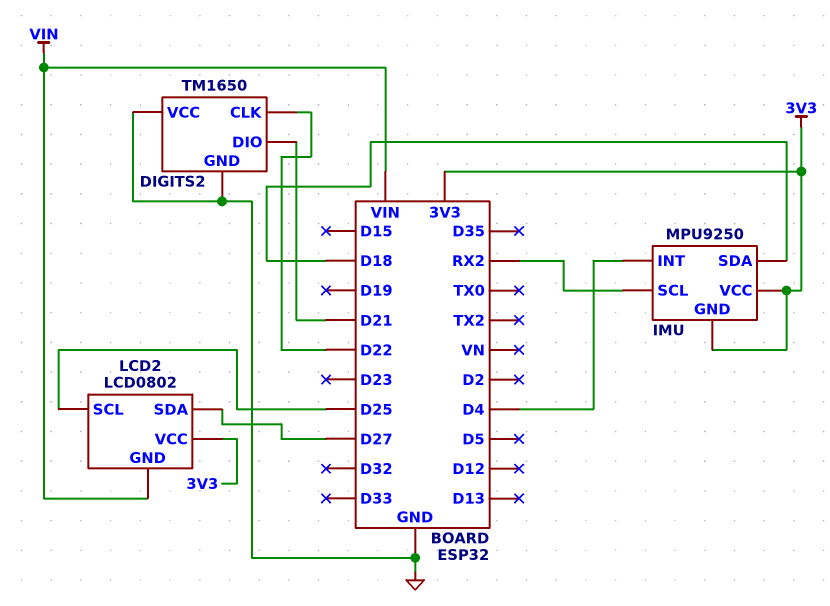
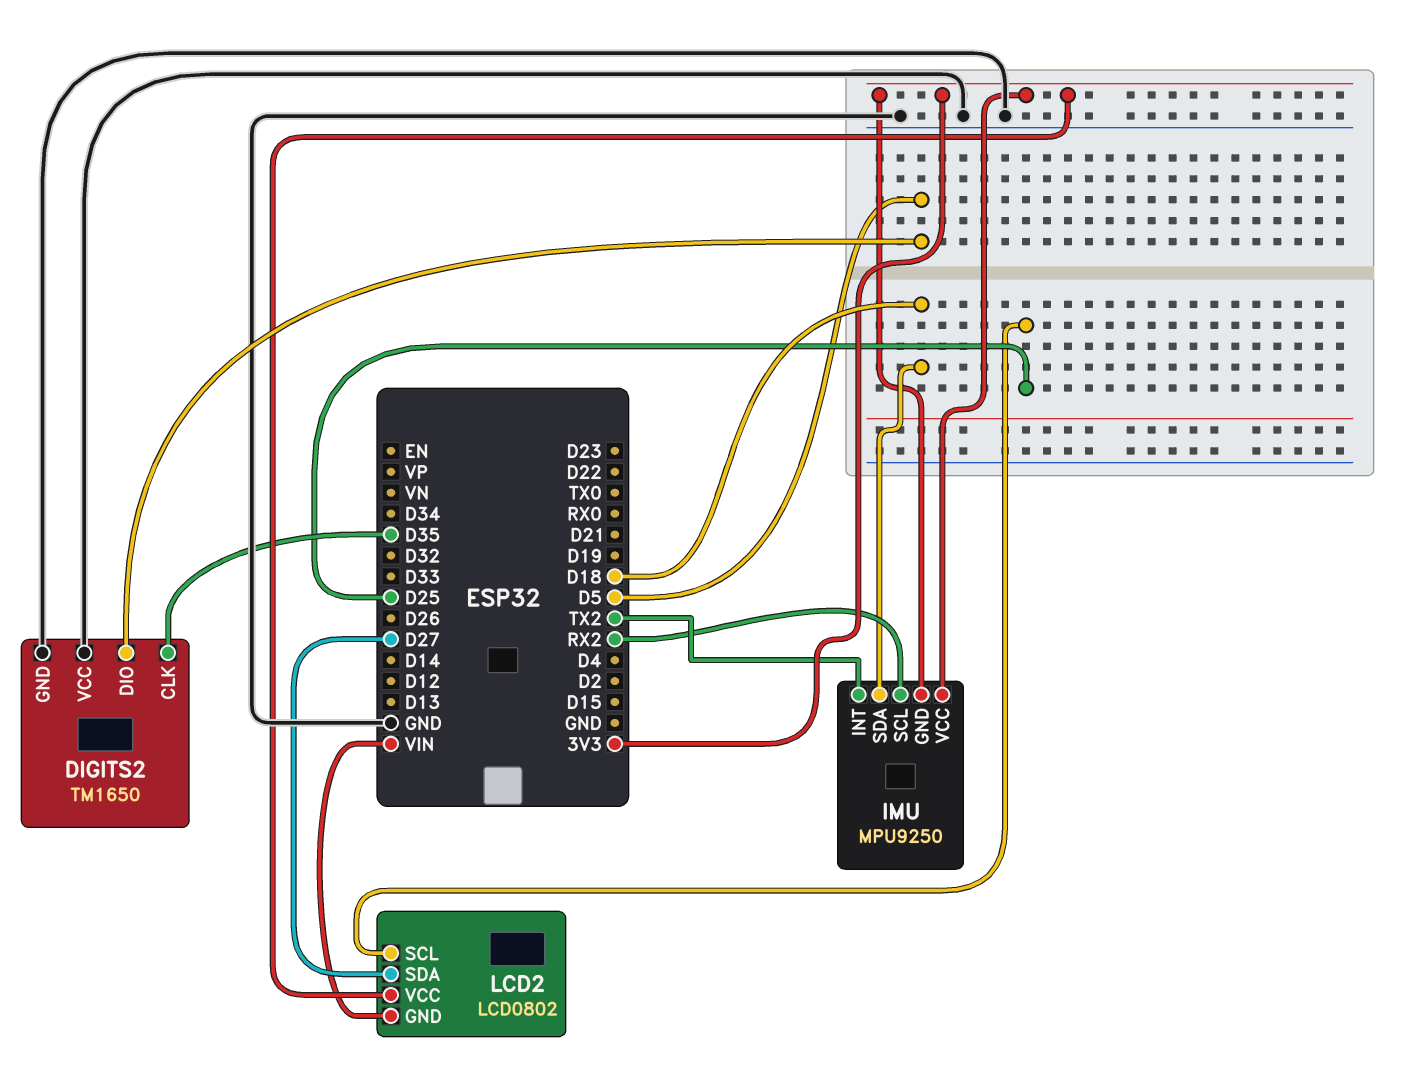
DIGITS2 pin CLK: D22 -> D35
DIGITS2 pin DIO: D21 -> D5
IMU pin INT: D4 -> TX2

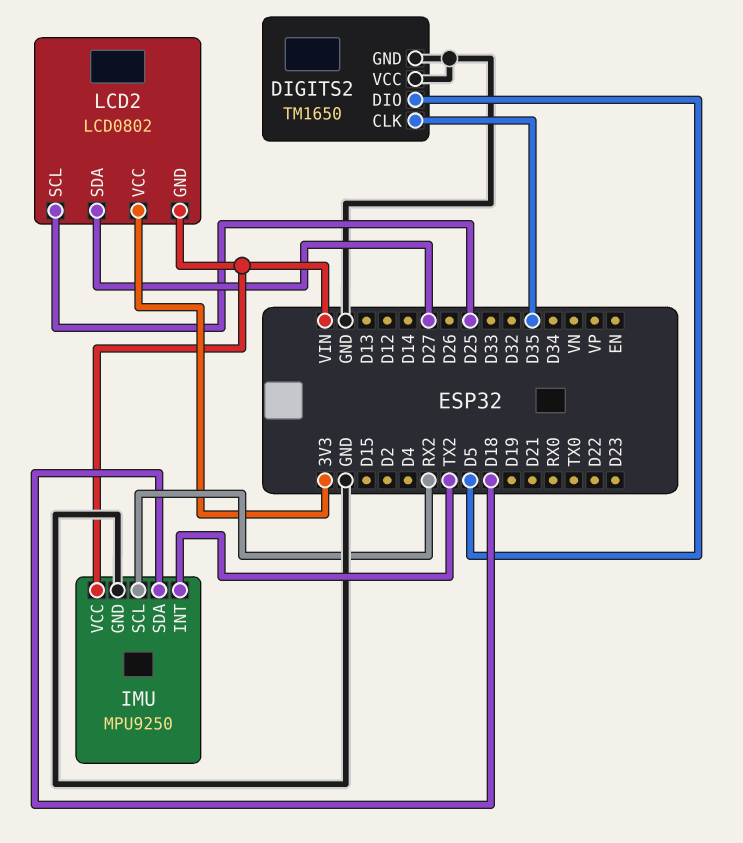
IMU pin GND: 3V3 -> GND
IMU pin VCC: 3V3 -> VIN

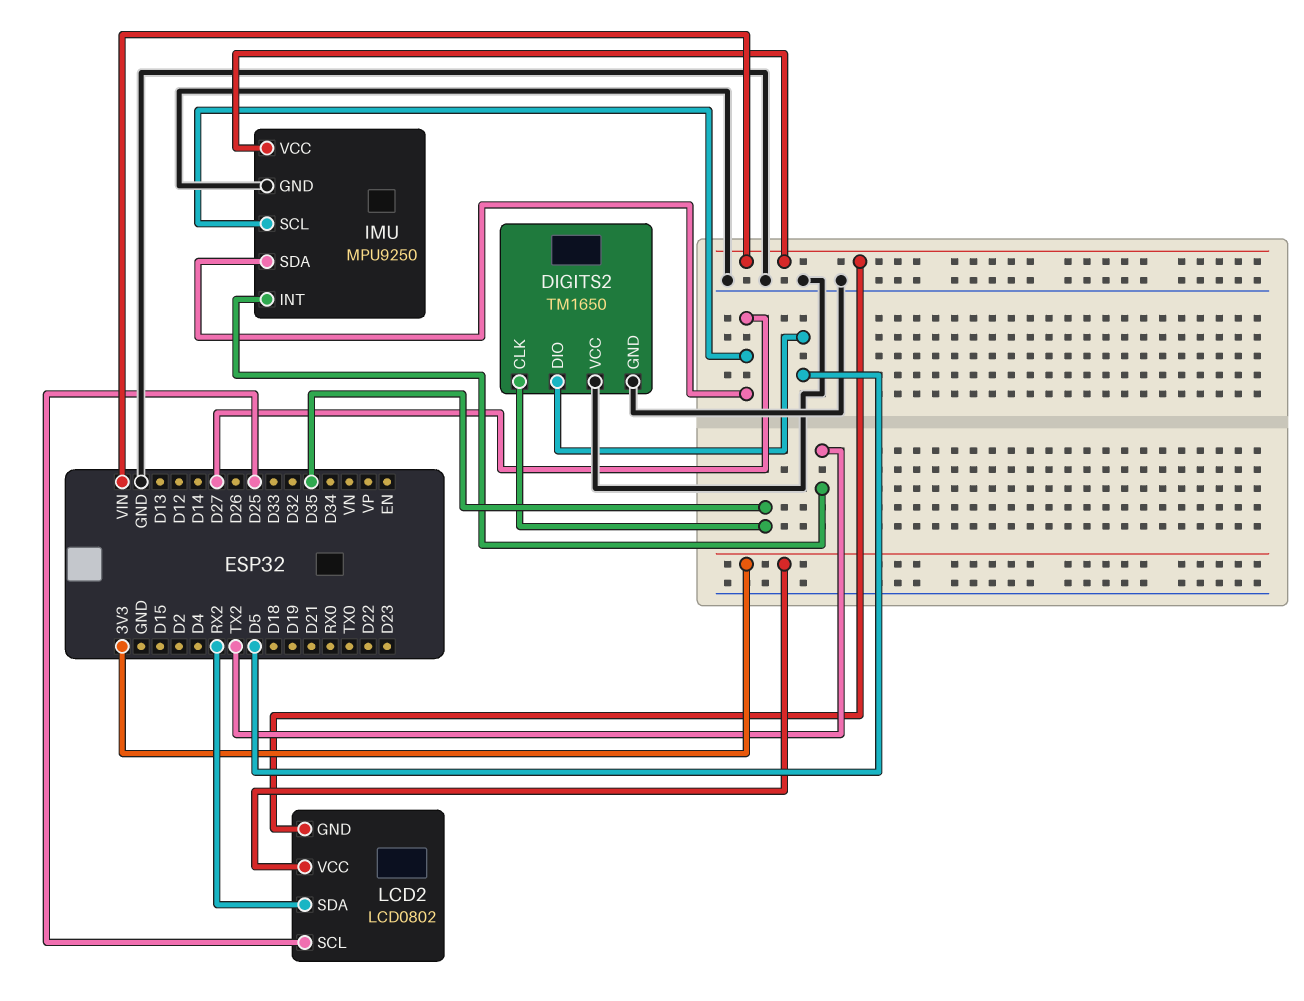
IMU pin SCL: RX2 -> D27
IMU pin SDA: D18 -> D27
LCD2 pin SDA: D27 -> RX2

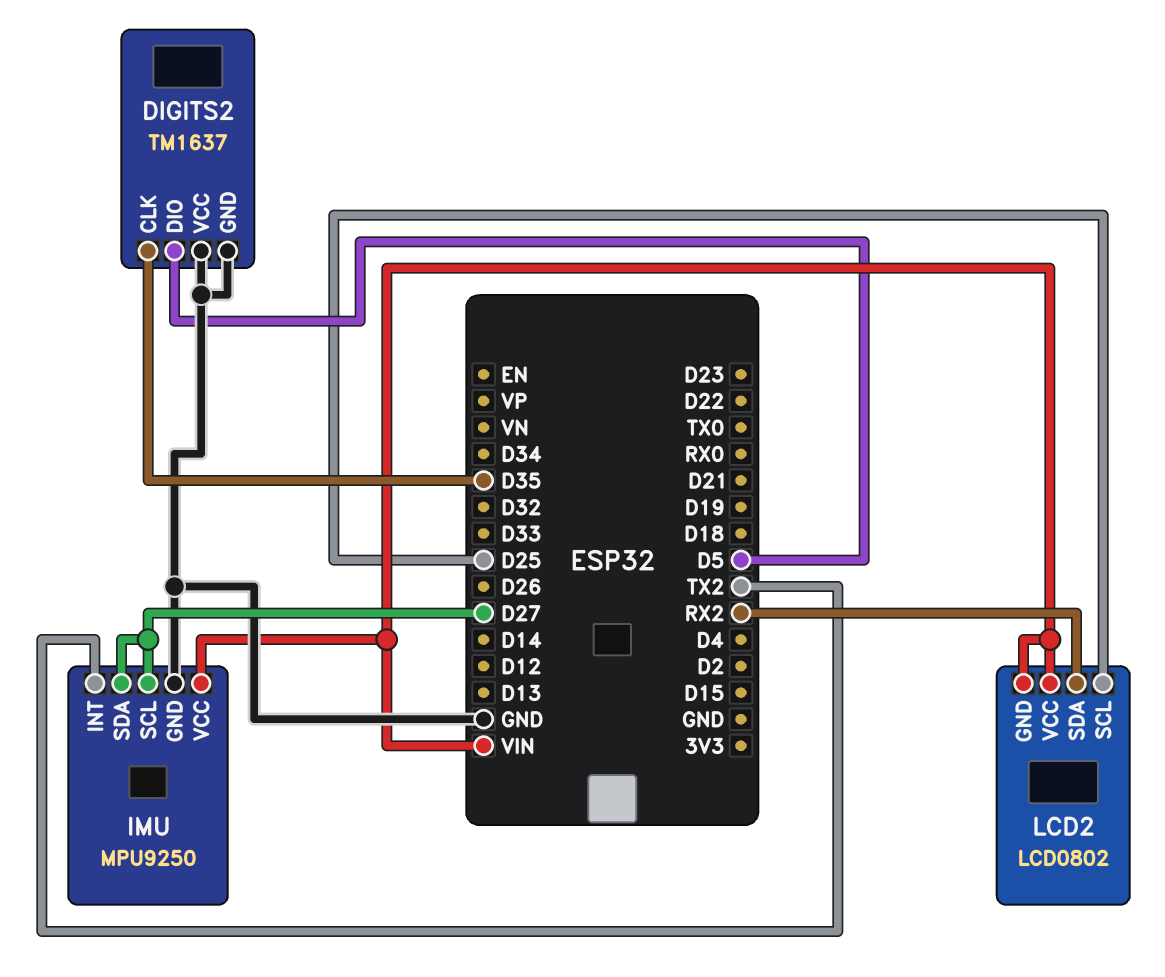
DIGITS2: TM1650 -> TM1637
LCD2 pin VCC: 3V3 -> VIN

